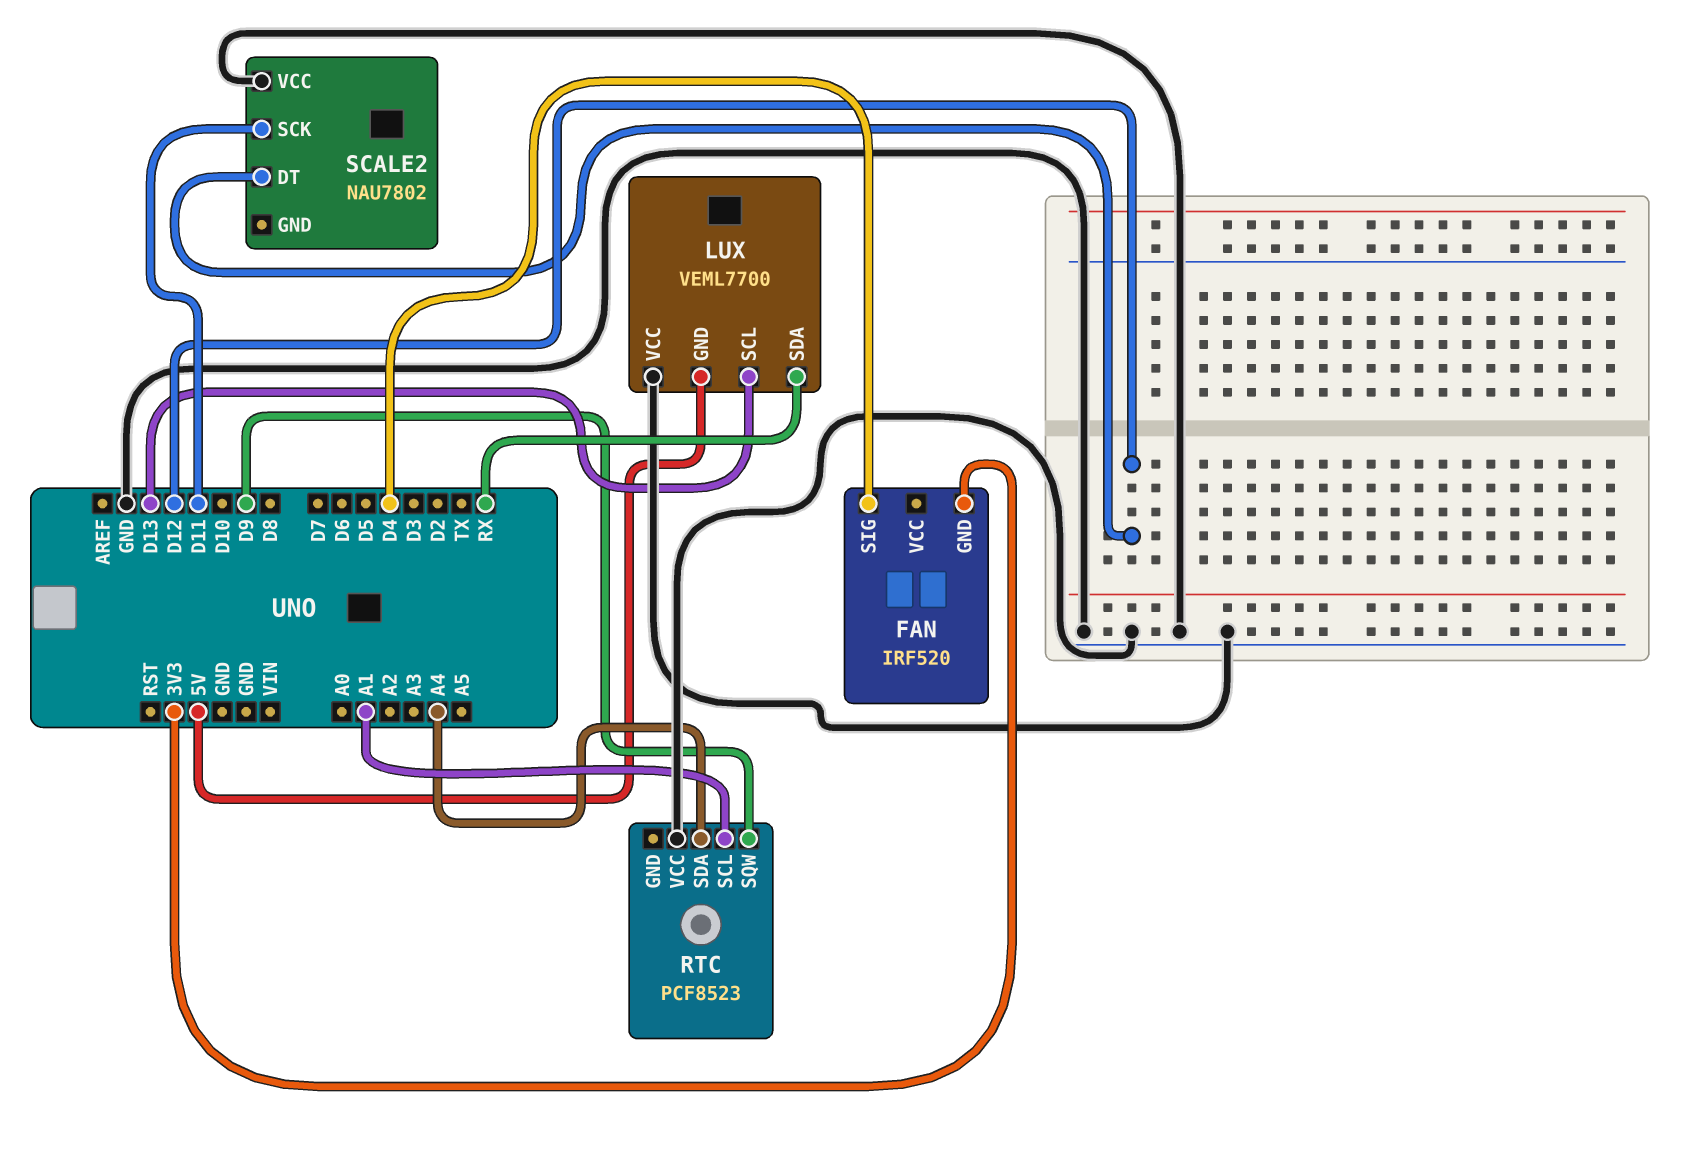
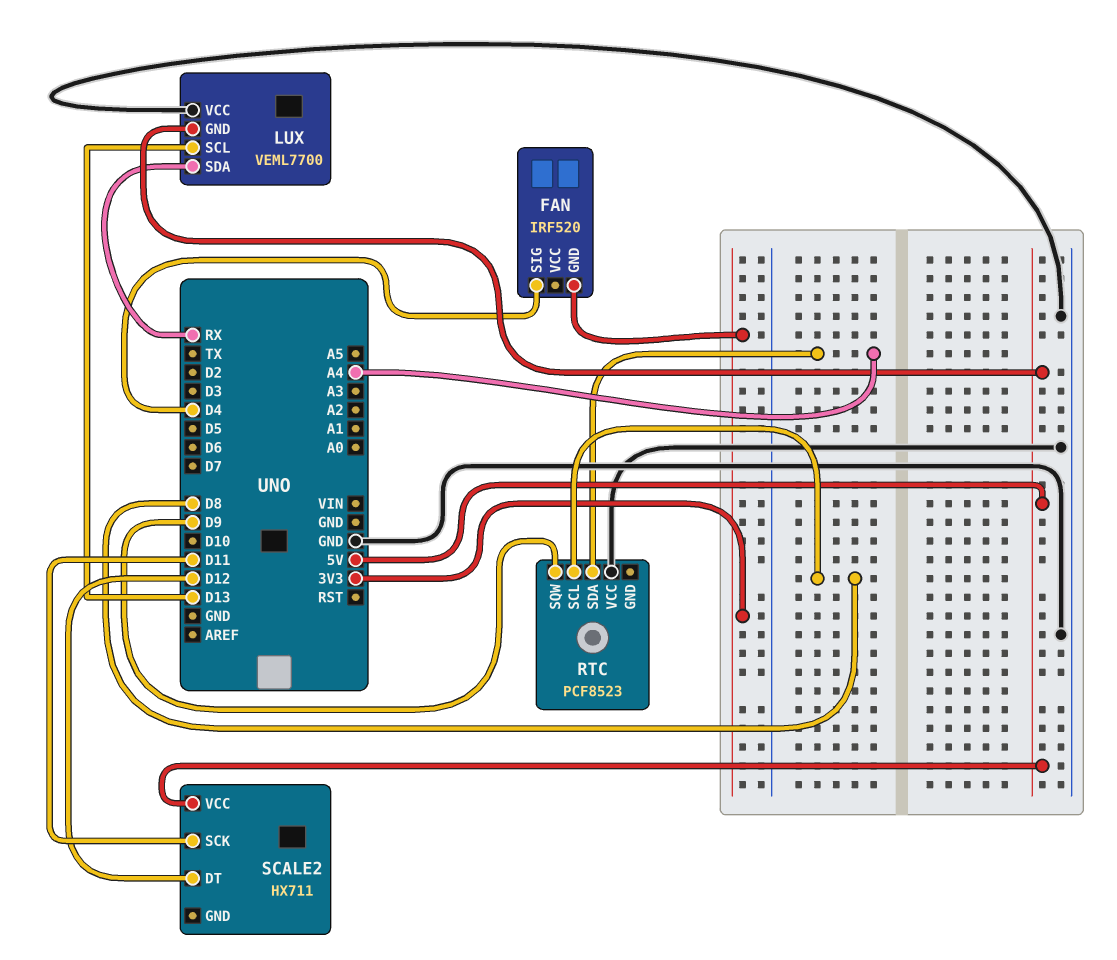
RTC pin SCL: A1 -> D8
SCALE2: NAU7802 -> HX711
SCALE2 pin VCC: GND -> 5V

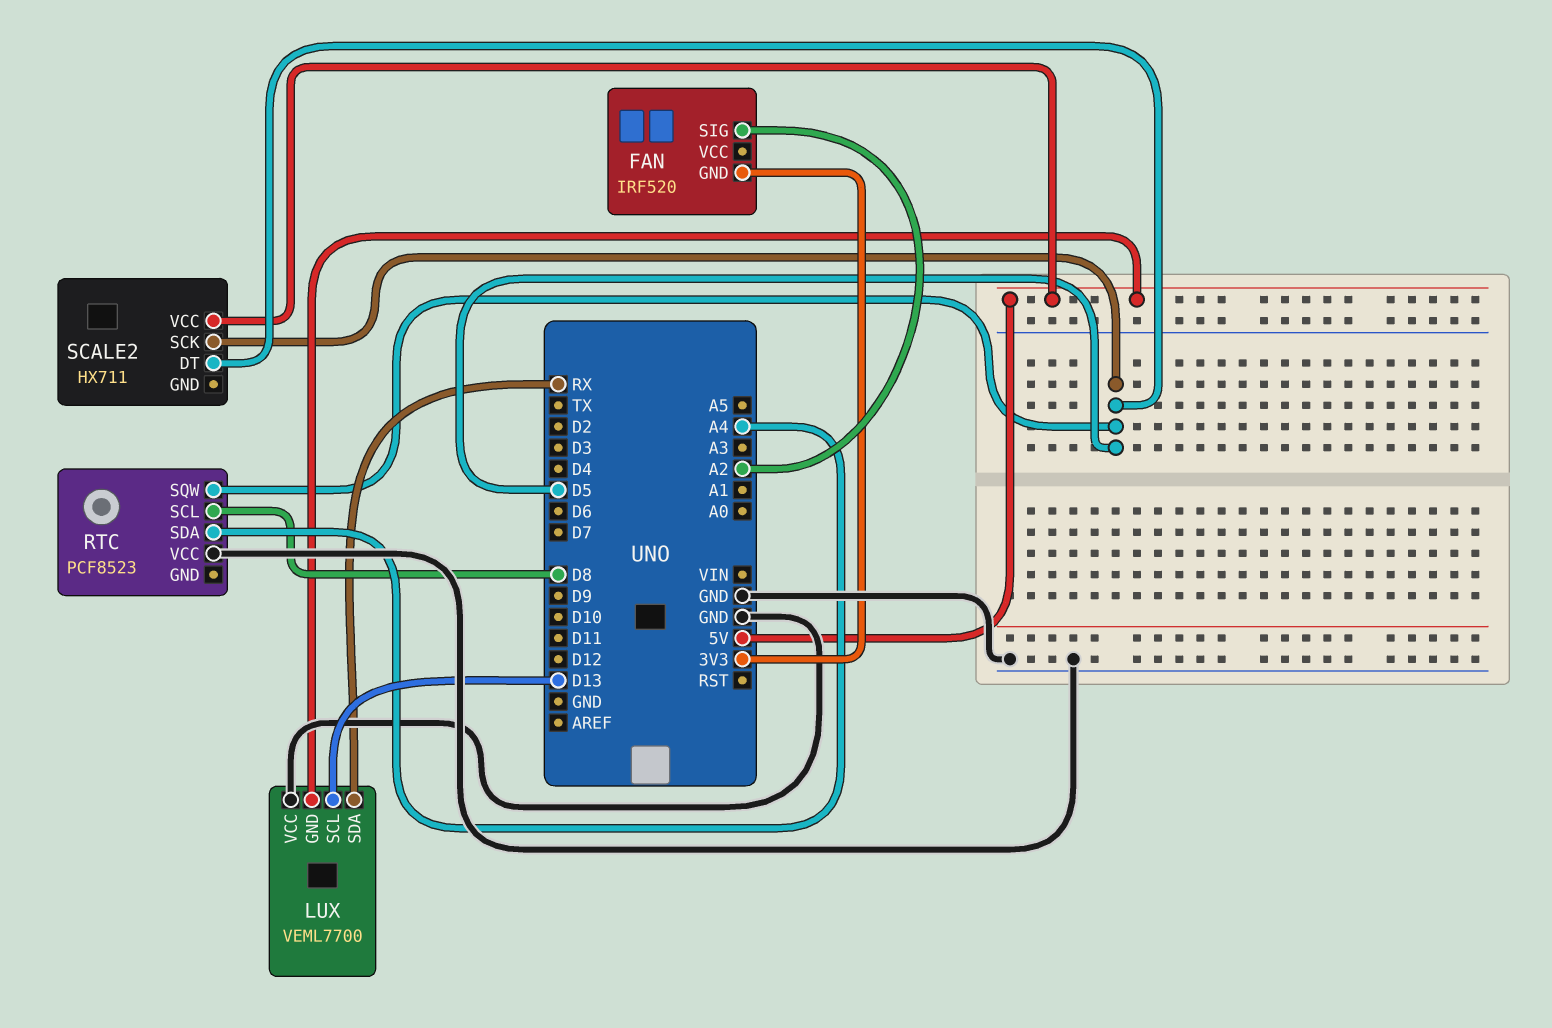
FAN pin SIG: D4 -> A2
RTC pin SQW: D9 -> D5
SCALE2 pin DT: D12 -> D5
SCALE2 pin SCK: D11 -> D5

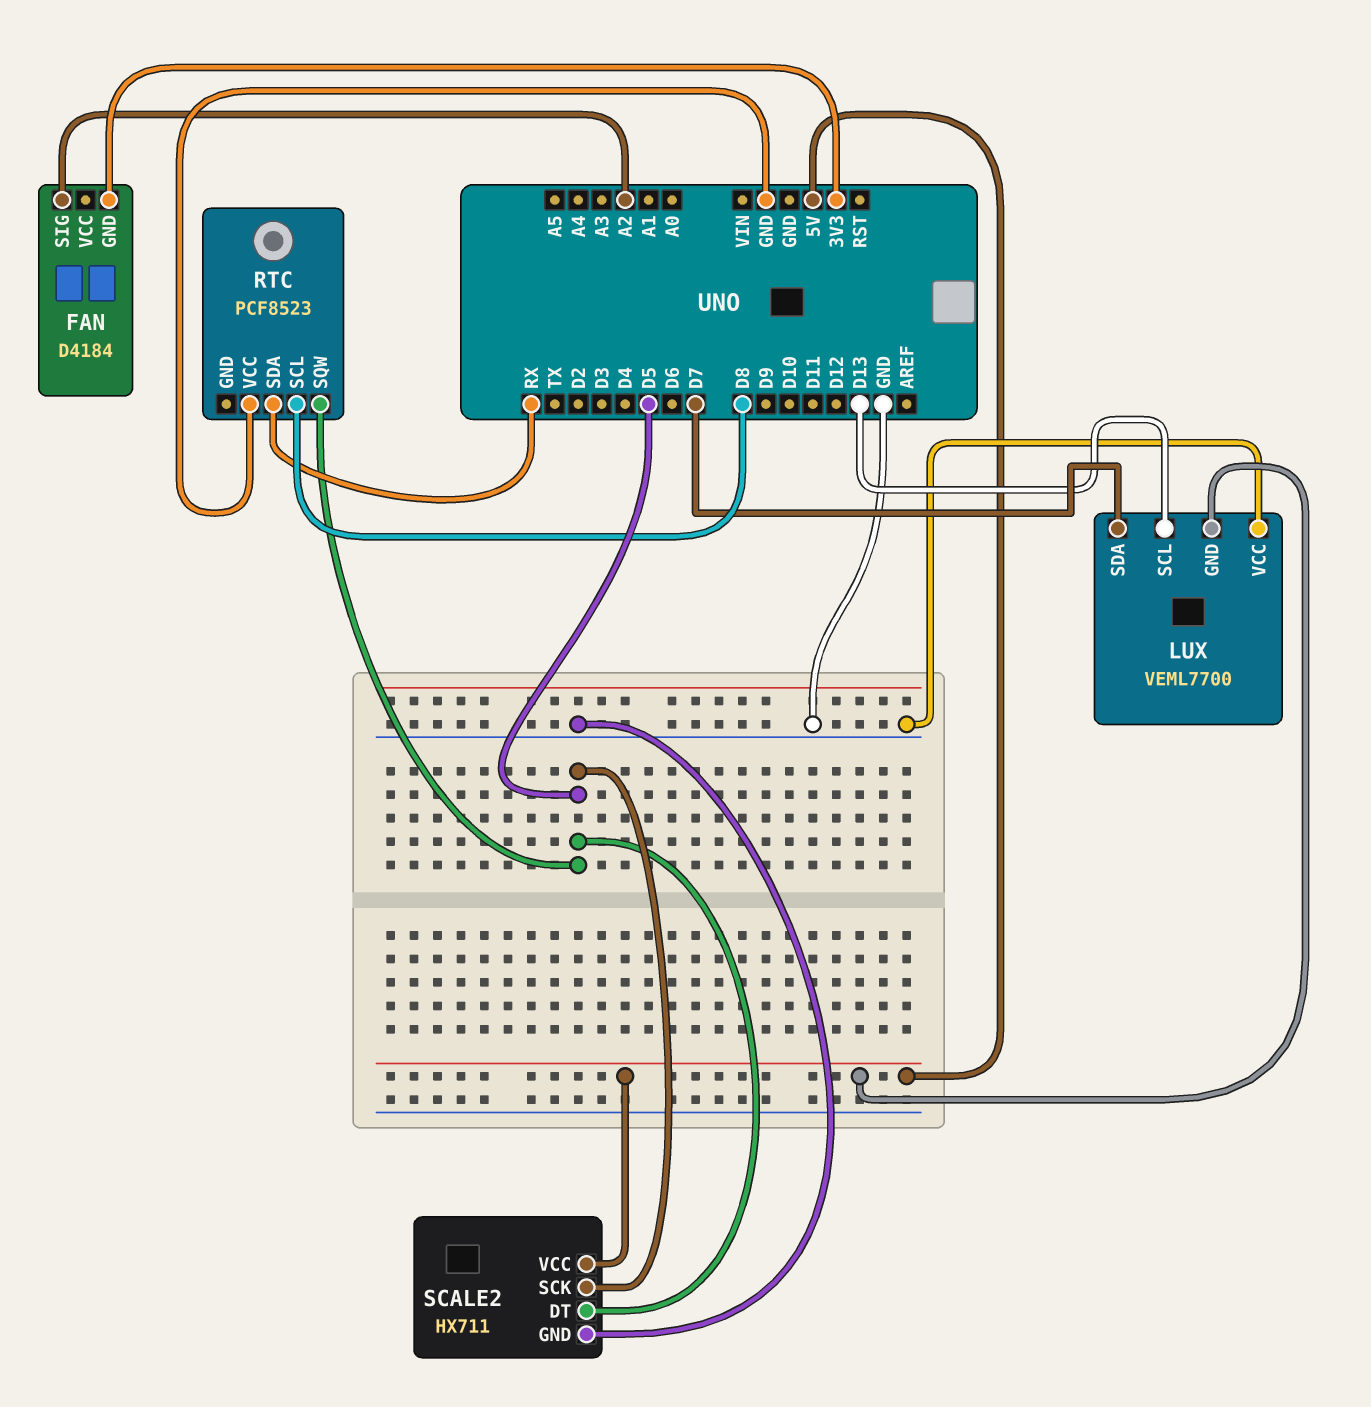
FAN: IRF520 -> D4184
LUX pin SDA: RX -> D7
RTC pin SDA: A4 -> RX
SCALE2 pin GND: none -> GND

